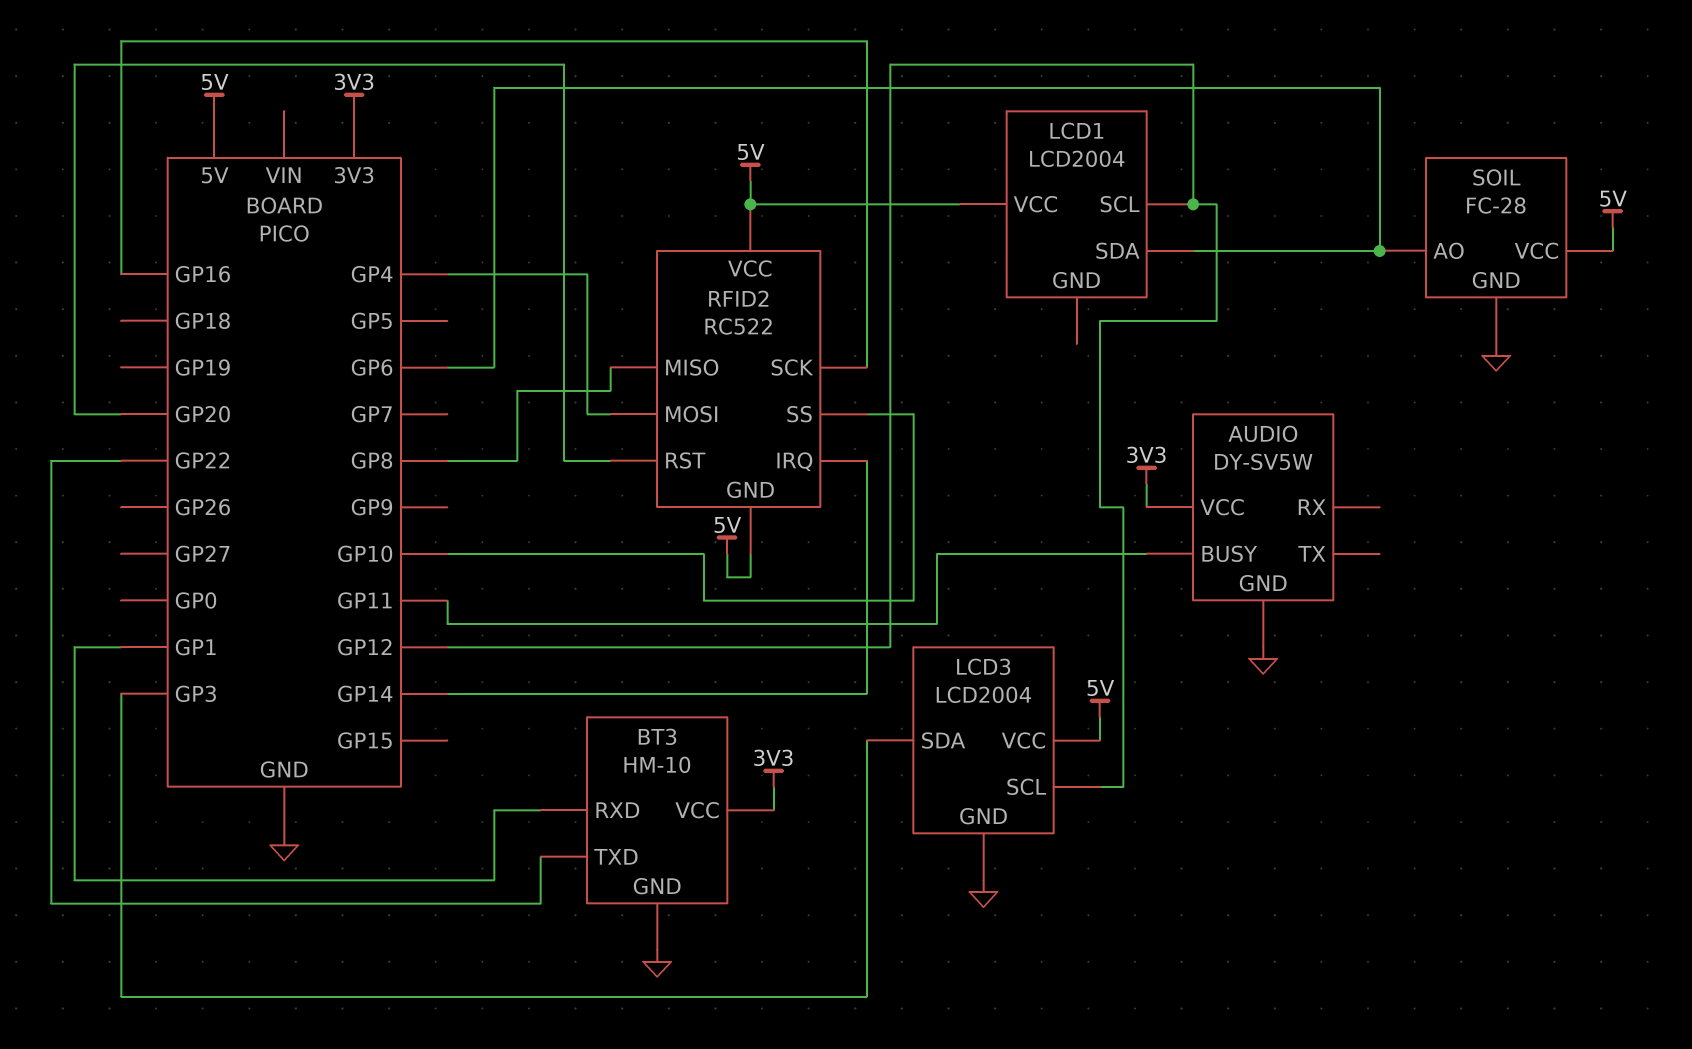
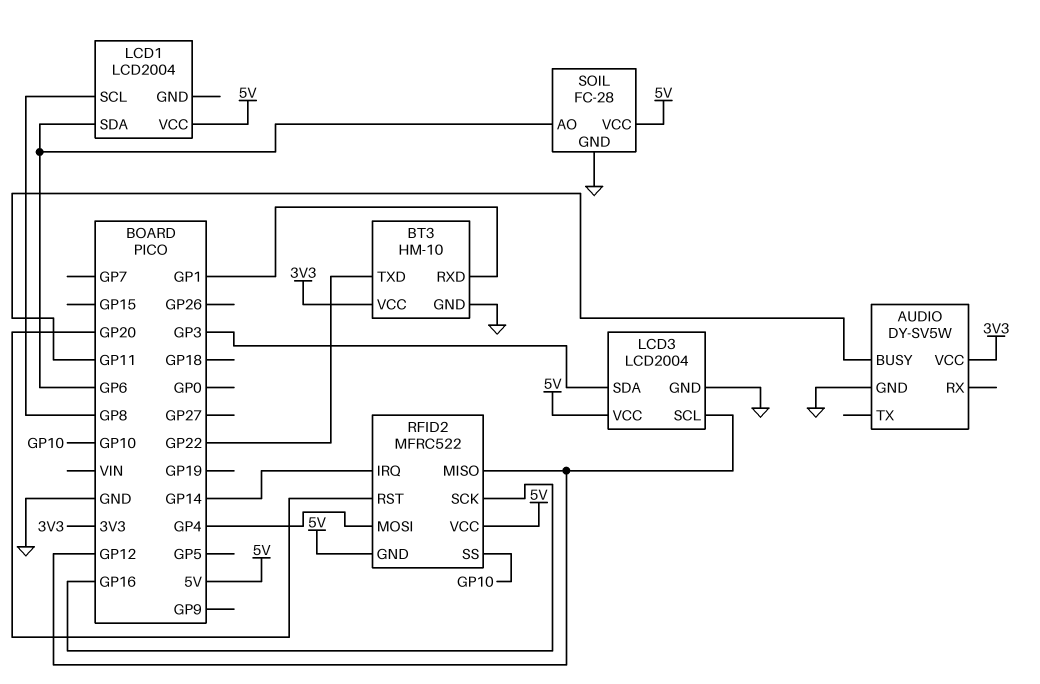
LCD1 pin SCL: GP12 -> GP8
RFID2: RC522 -> MFRC522
RFID2 pin MISO: GP8 -> GP12

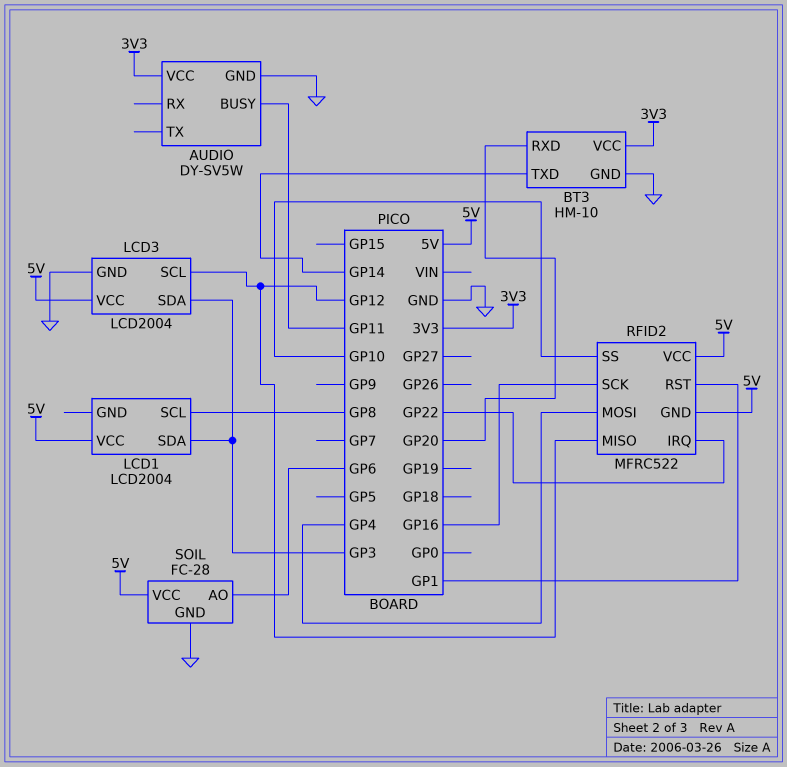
BT3 pin RXD: GP1 -> GP20
BT3 pin TXD: GP22 -> GP14
LCD1 pin SDA: GP6 -> GP3
RFID2 pin IRQ: GP14 -> GP22
RFID2 pin RST: GP20 -> GP1

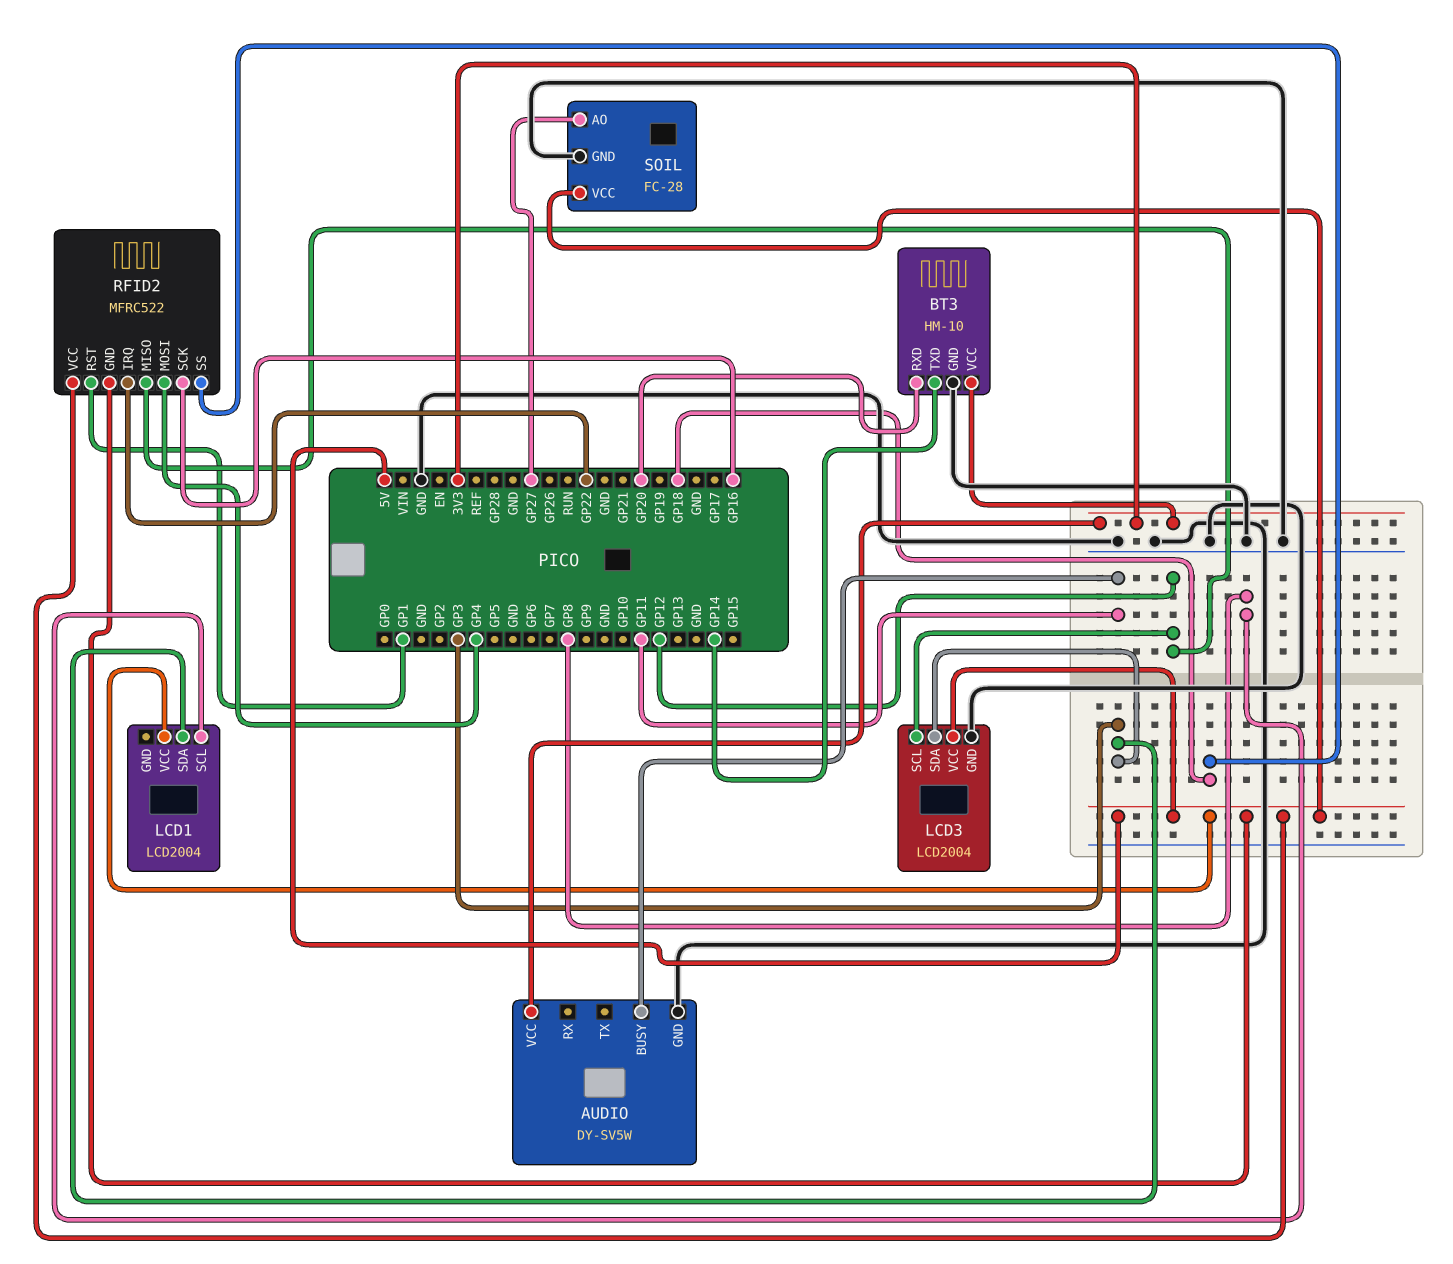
RFID2 pin SS: GP10 -> GP18
SOIL pin AO: GP6 -> GP27

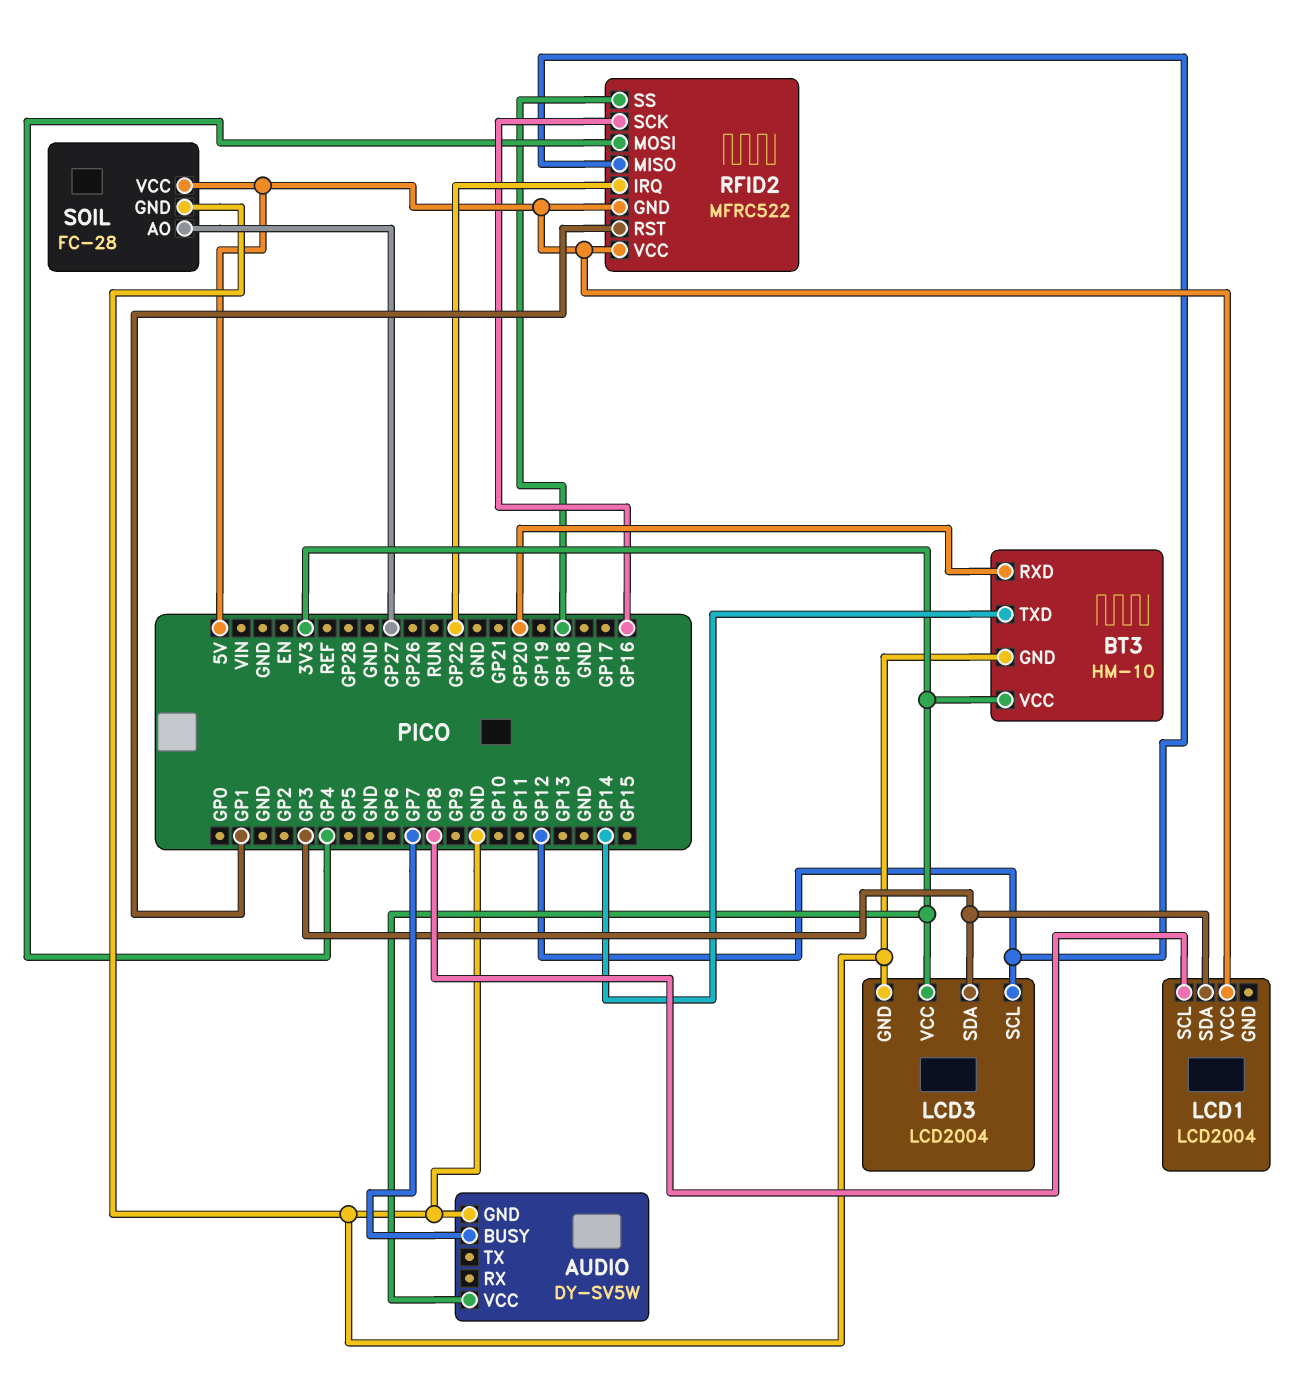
AUDIO pin BUSY: GP11 -> GP7
LCD3 pin VCC: 5V -> 3V3

